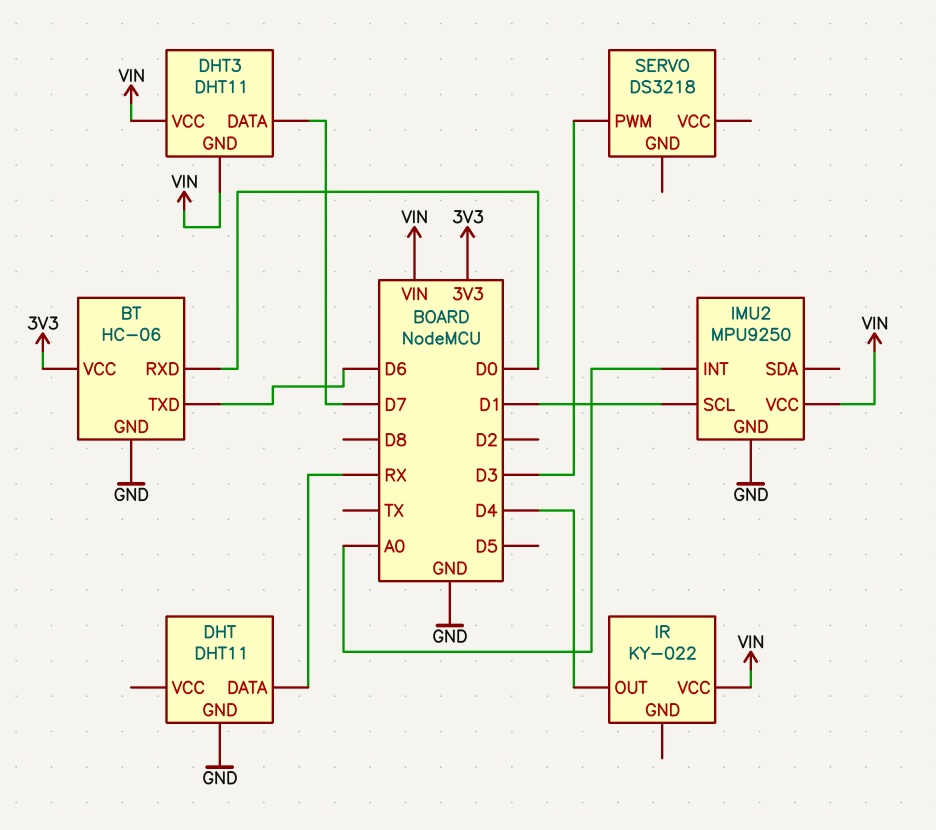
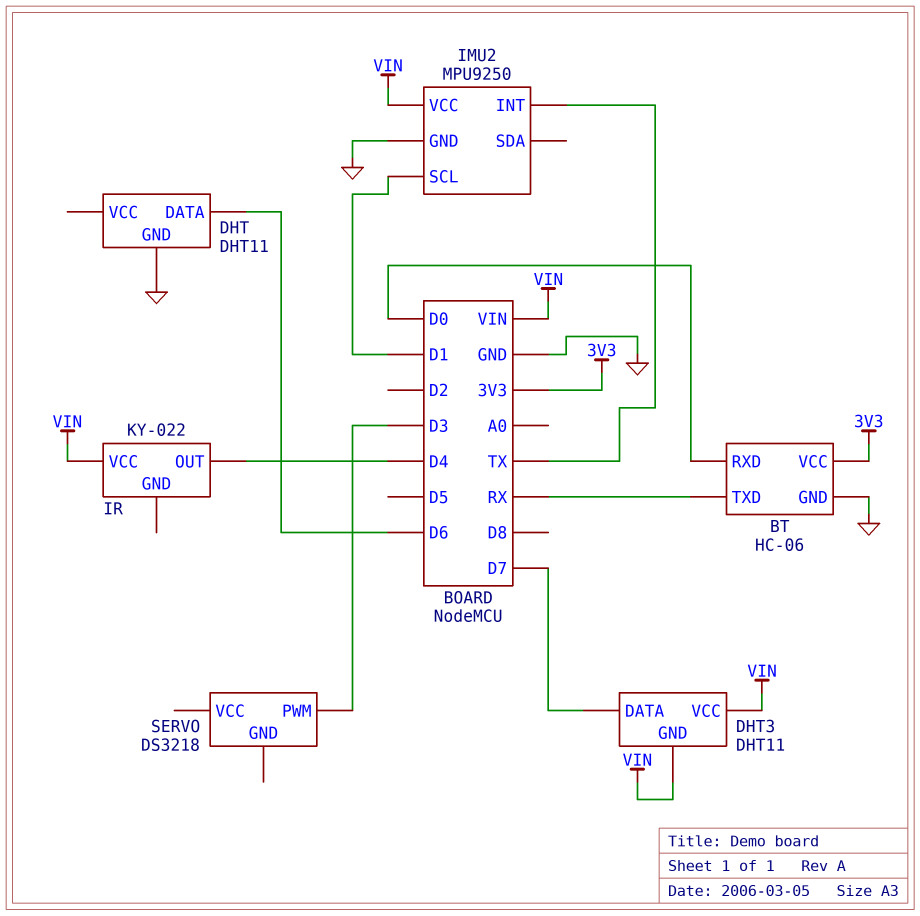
BT pin TXD: D6 -> RX
DHT pin DATA: RX -> D6
IMU2 pin INT: A0 -> TX

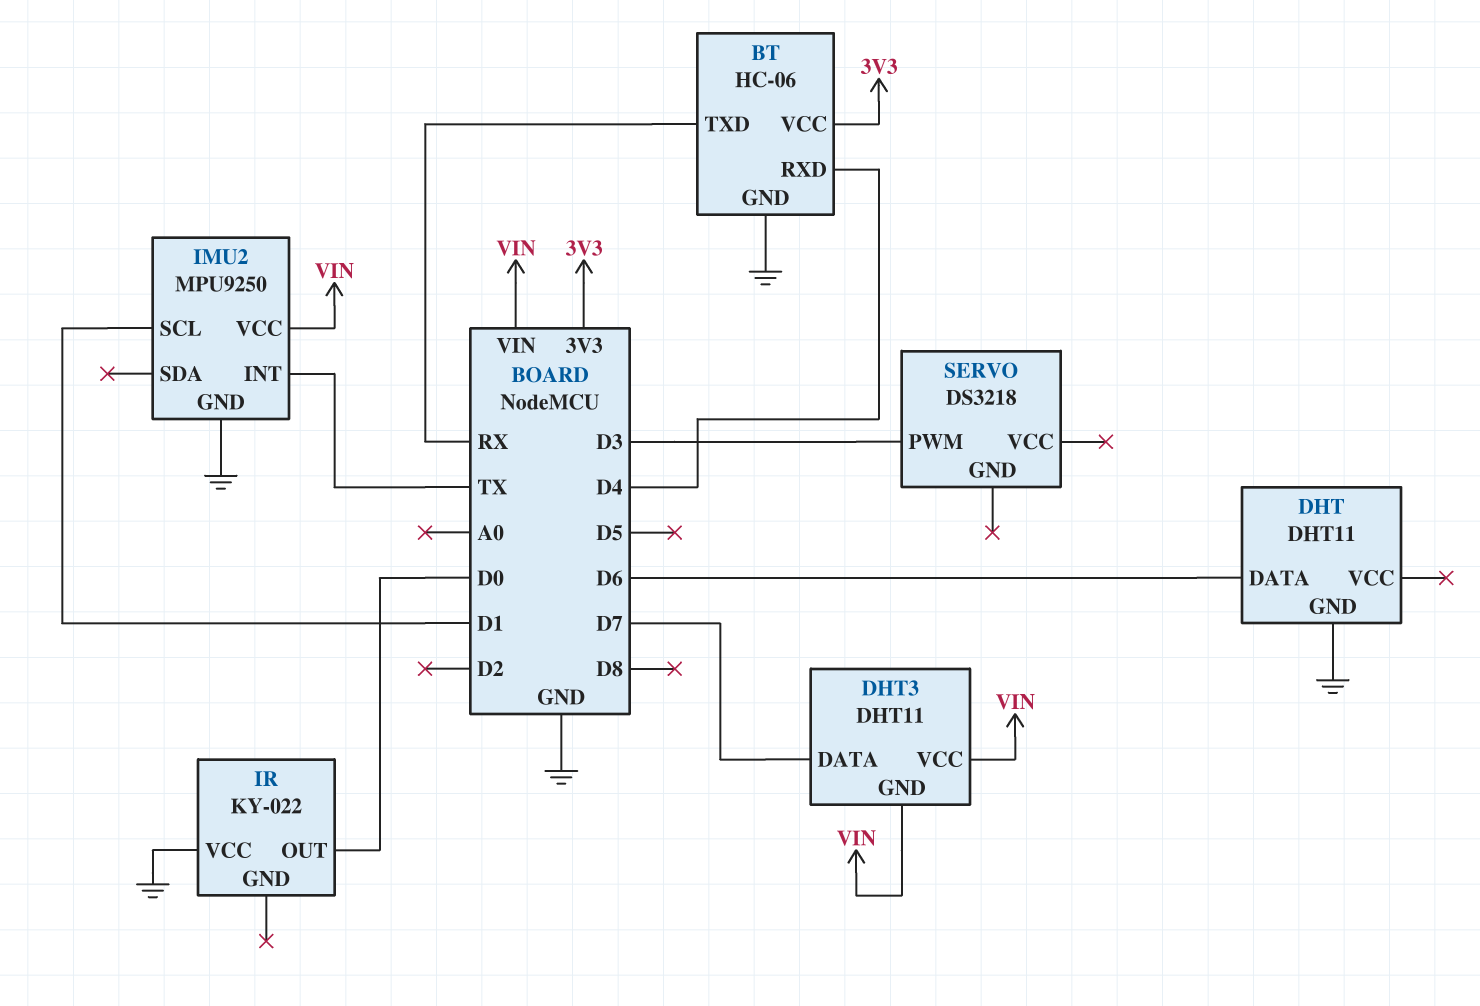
BT pin RXD: D0 -> D4
IR pin OUT: D4 -> D0
IR pin VCC: VIN -> GND

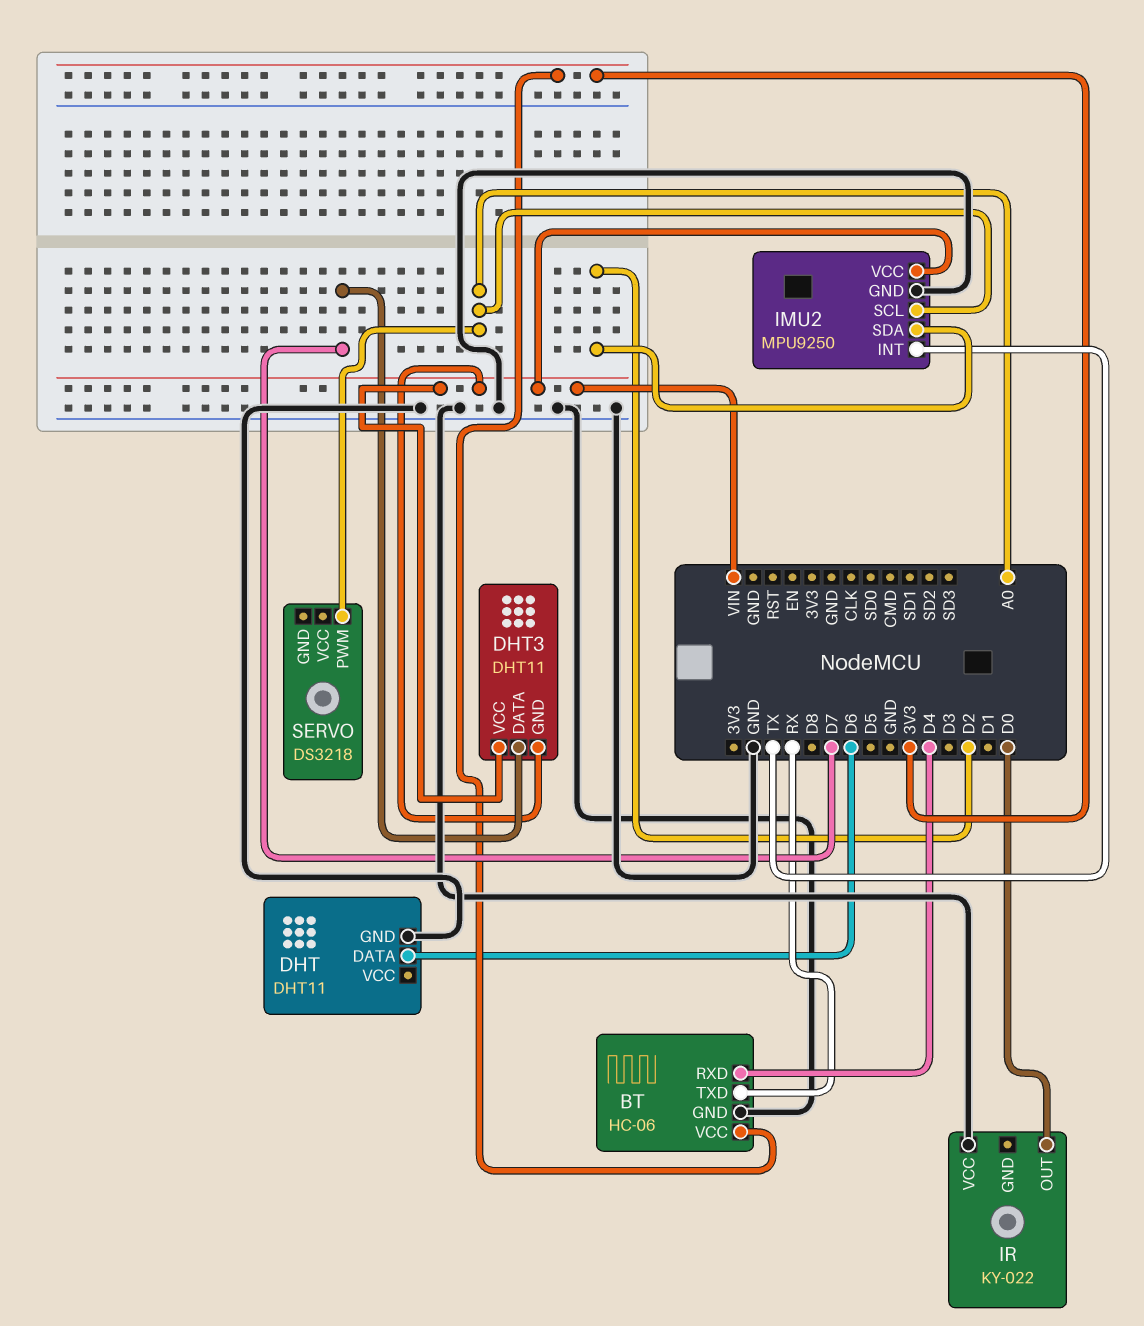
IMU2 pin SCL: D1 -> A0
IMU2 pin SDA: none -> D2
SERVO pin PWM: D3 -> A0

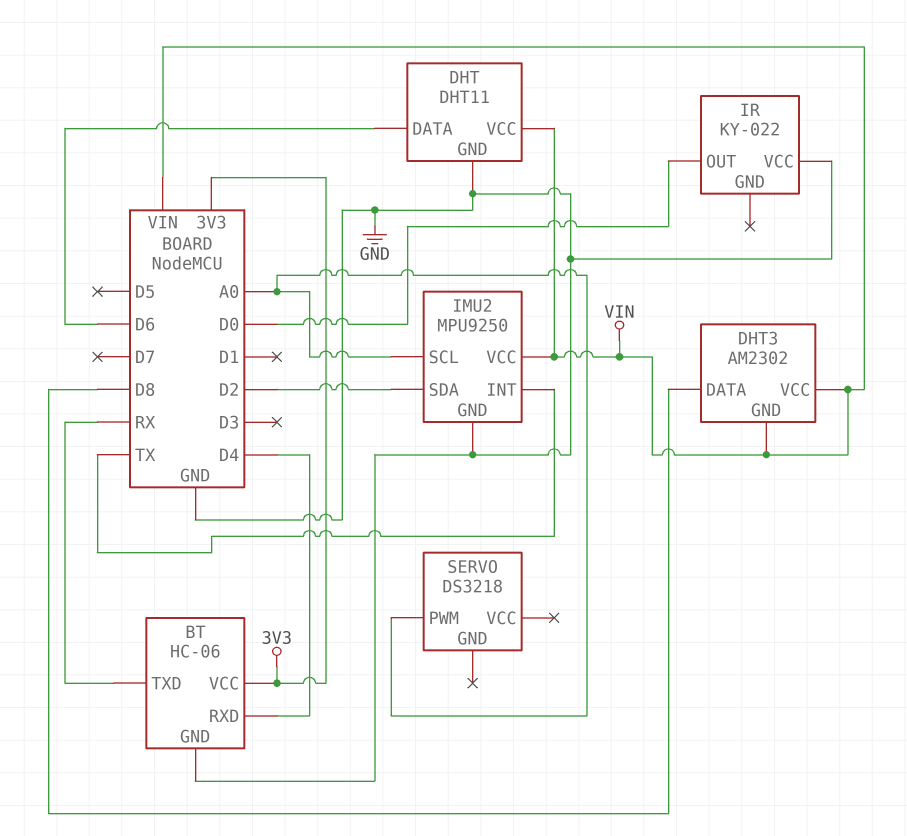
DHT pin VCC: none -> VIN
DHT3: DHT11 -> AM2302
DHT3 pin DATA: D7 -> D8

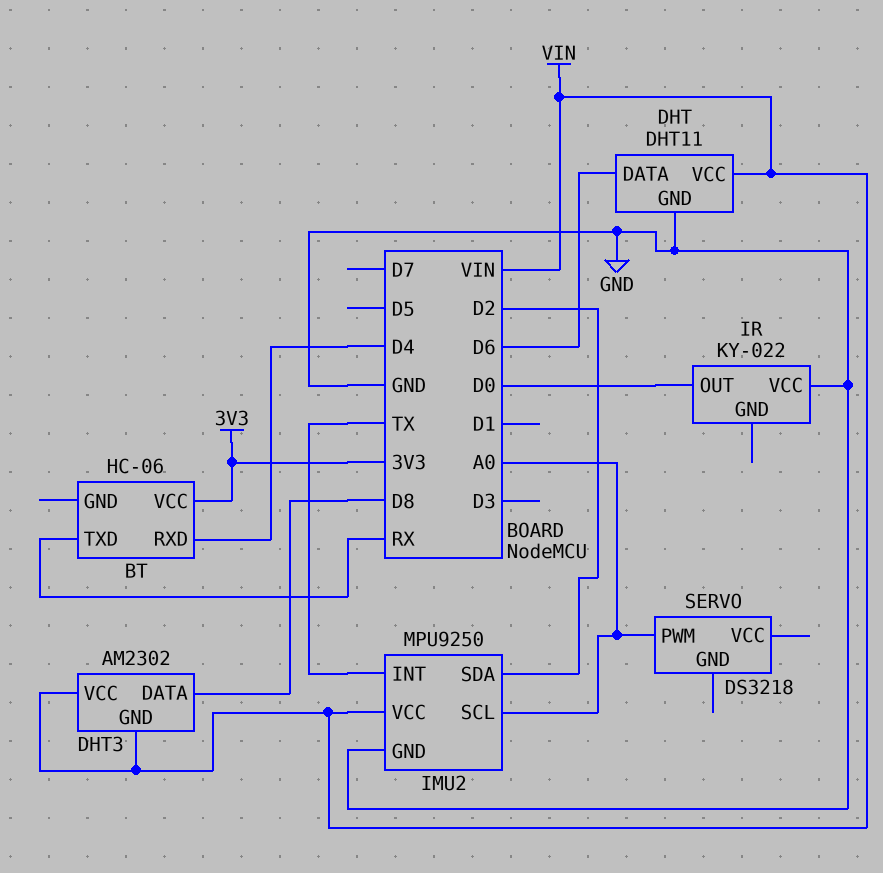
BT pin GND: GND -> none

